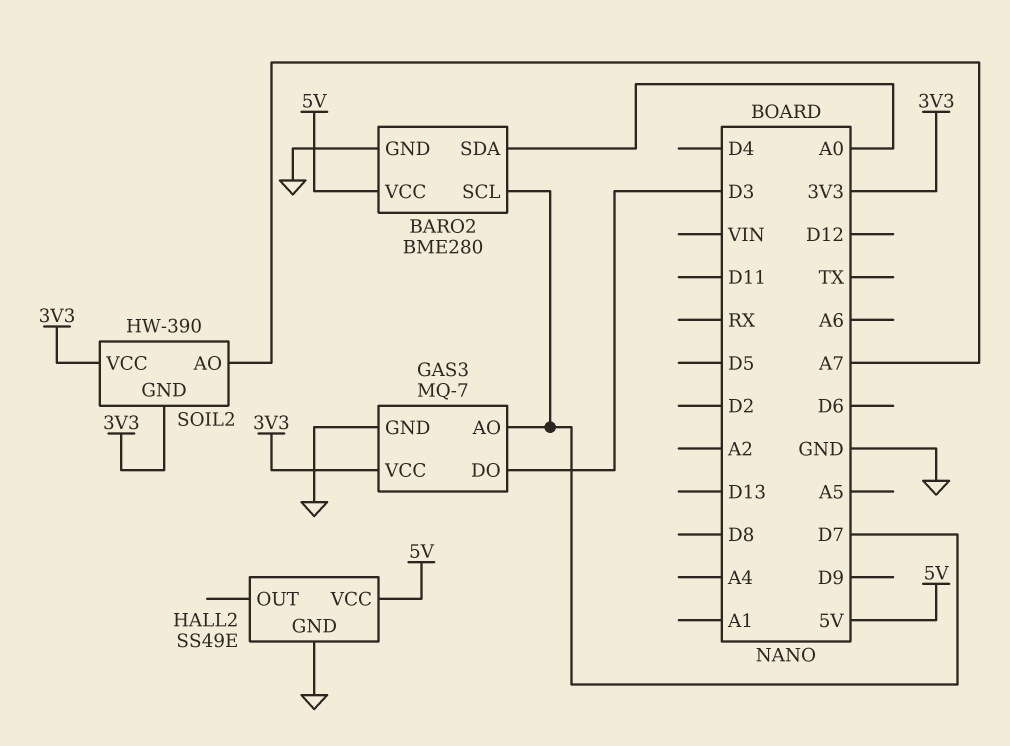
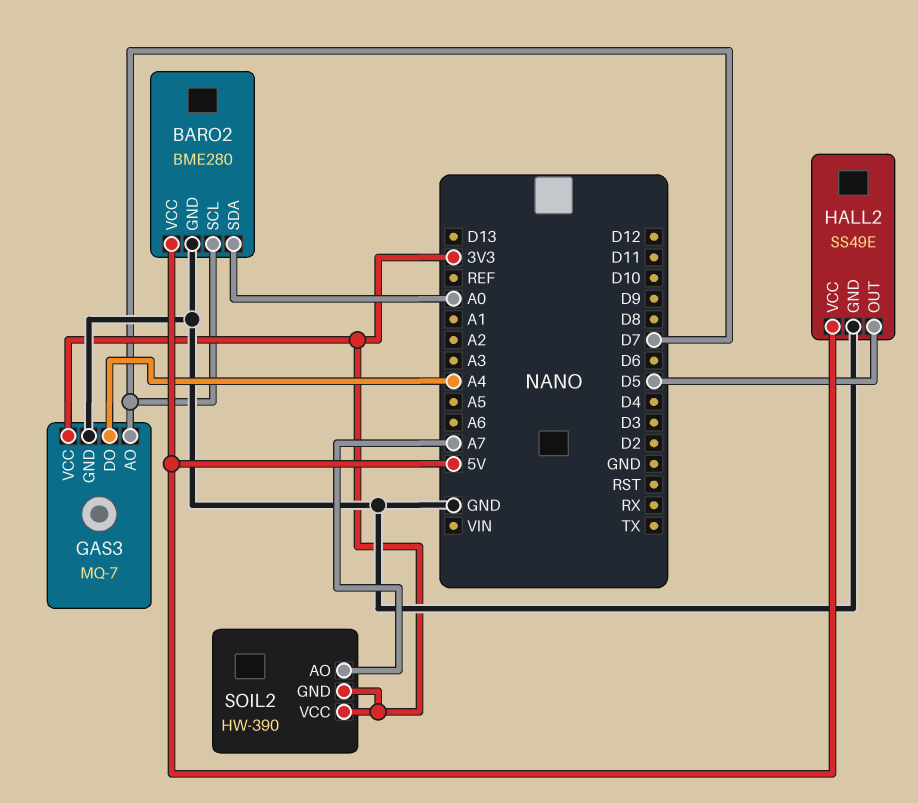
GAS3 pin DO: D3 -> A4
HALL2 pin OUT: none -> D5

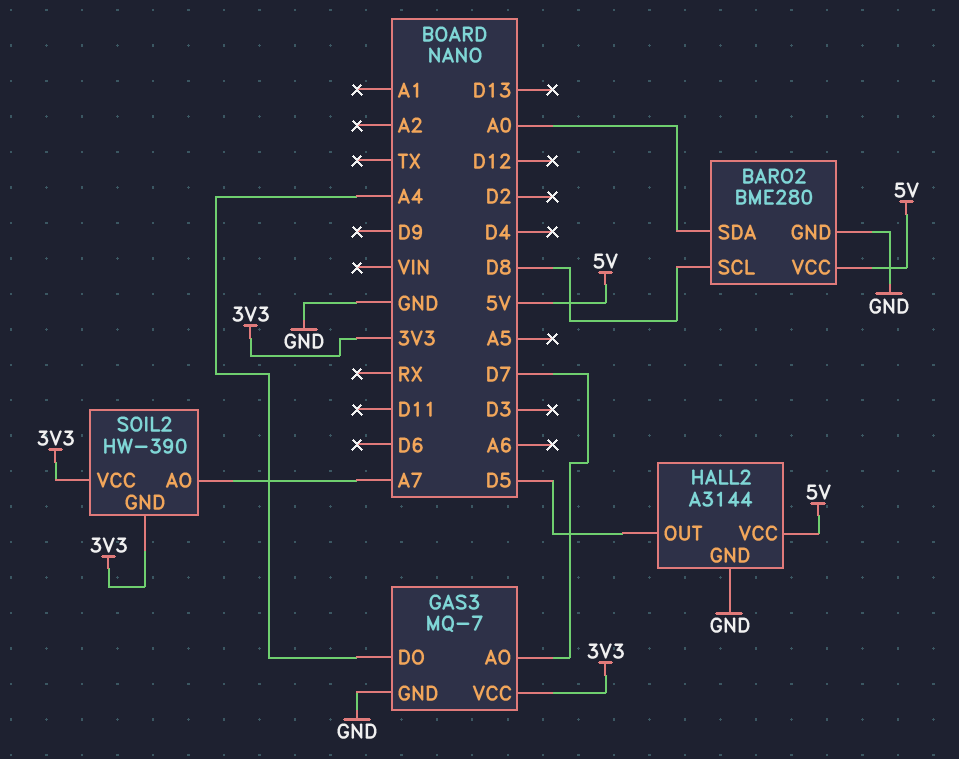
BARO2 pin SCL: D7 -> D8
HALL2: SS49E -> A3144

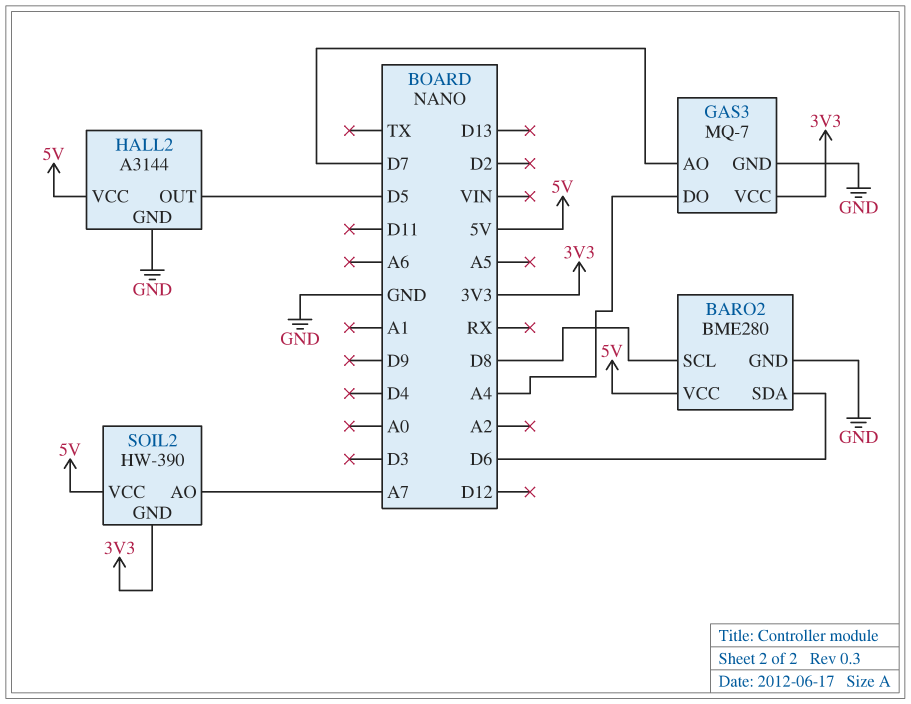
BARO2 pin SDA: A0 -> D6
SOIL2 pin VCC: 3V3 -> 5V

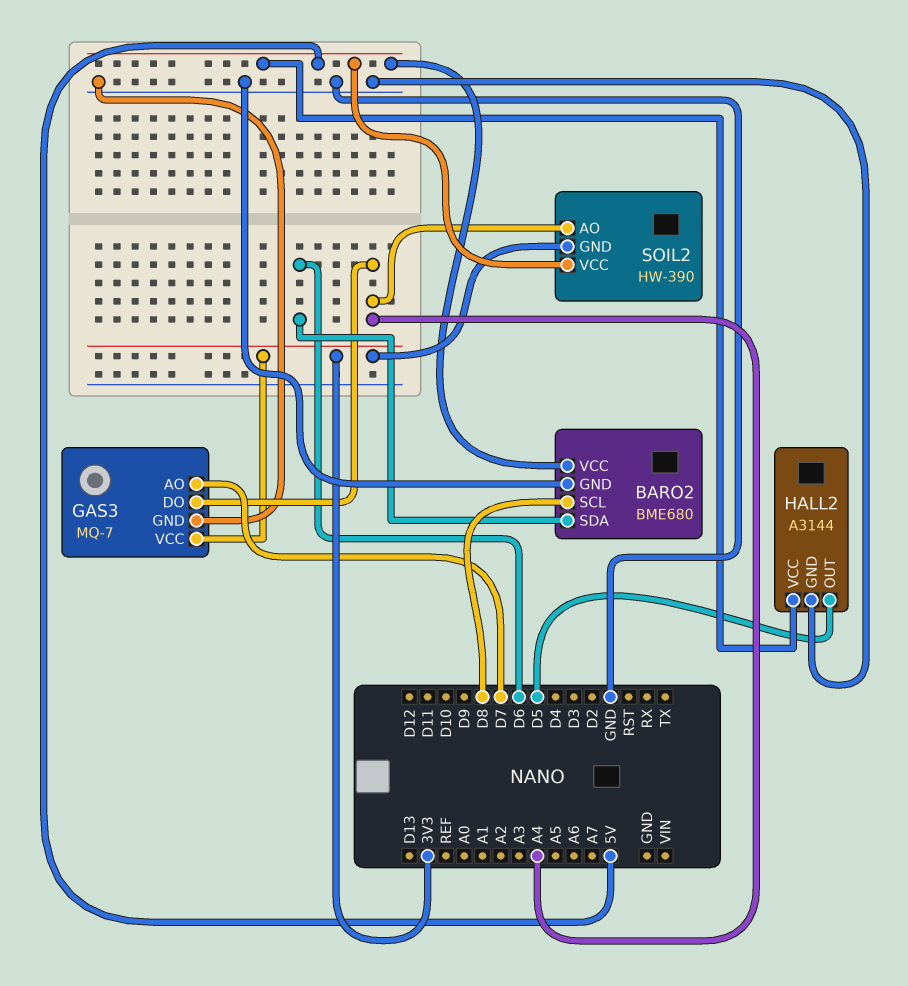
BARO2: BME280 -> BME680
SOIL2 pin AO: A7 -> A4

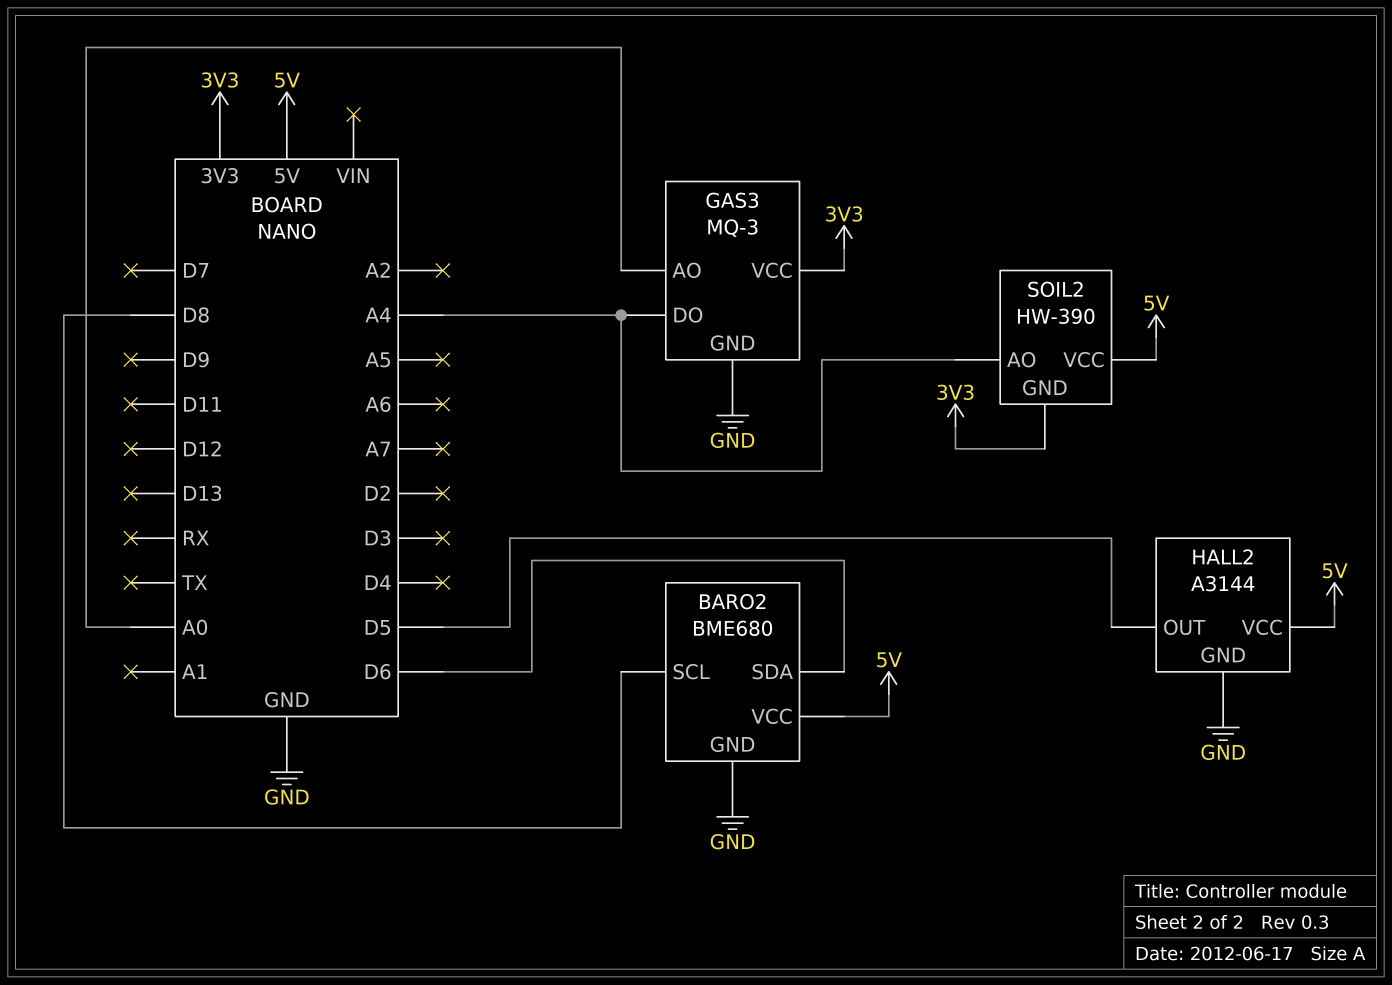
GAS3: MQ-7 -> MQ-3
GAS3 pin AO: D7 -> A0

